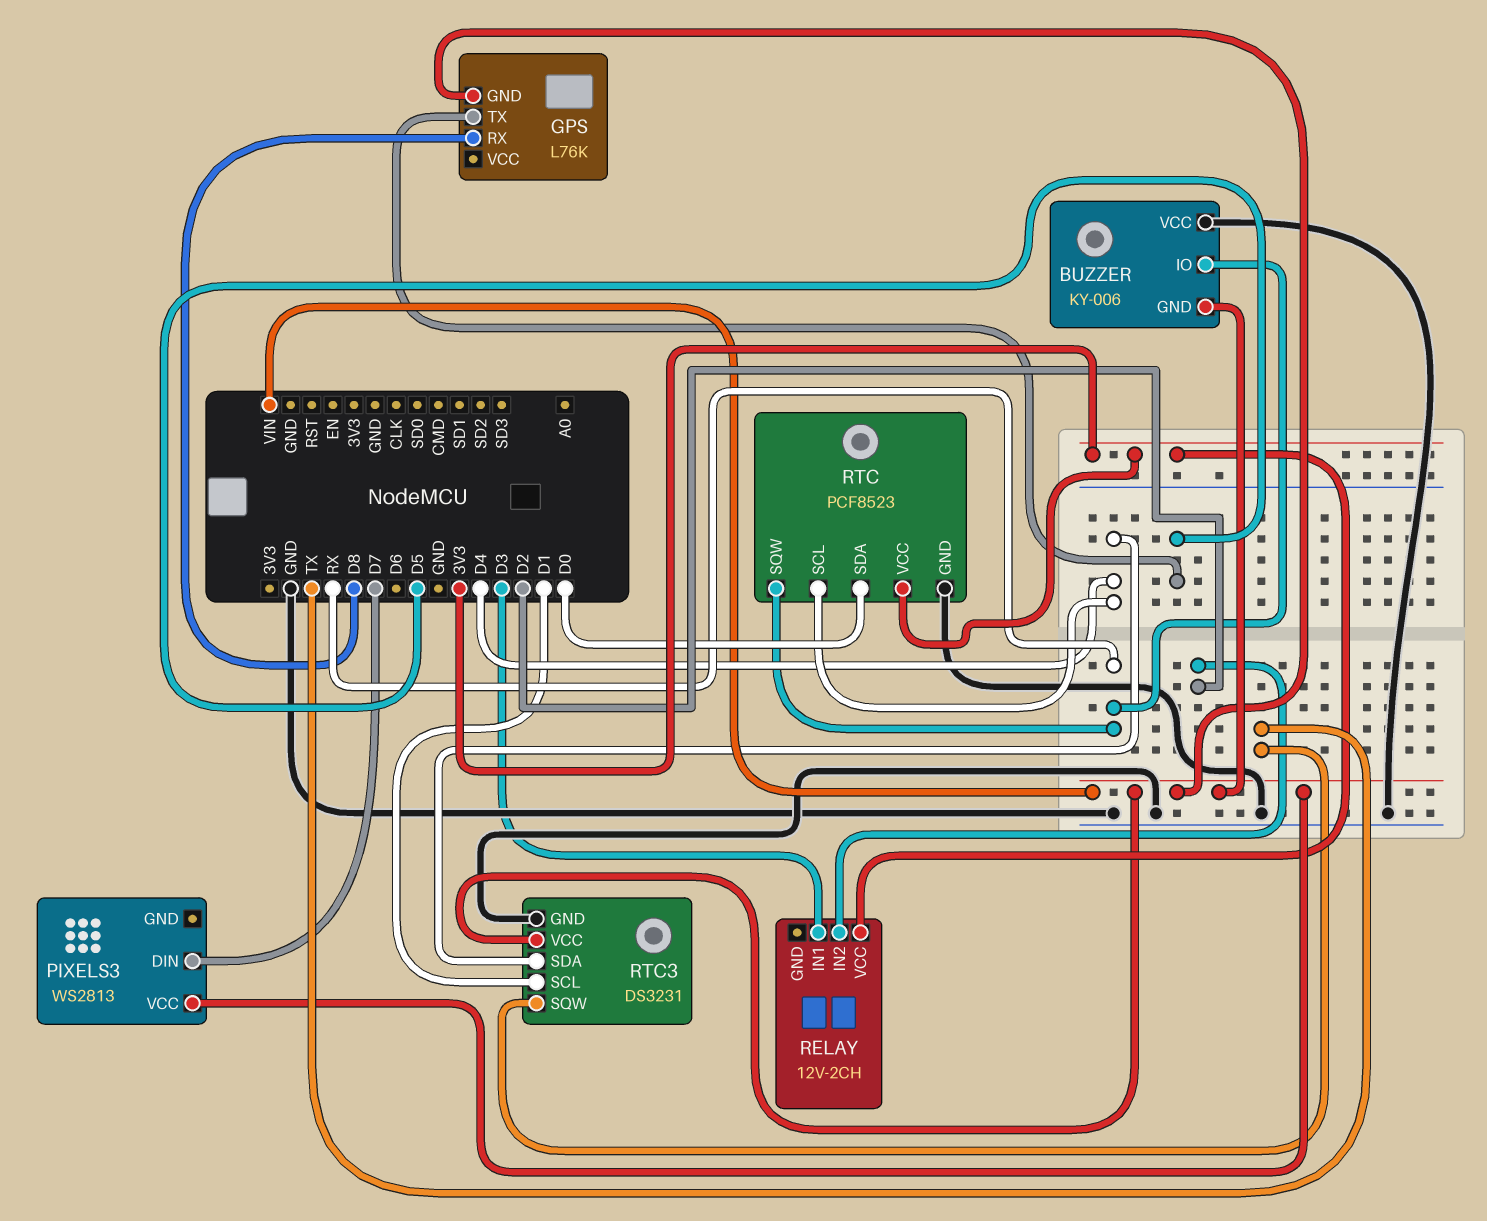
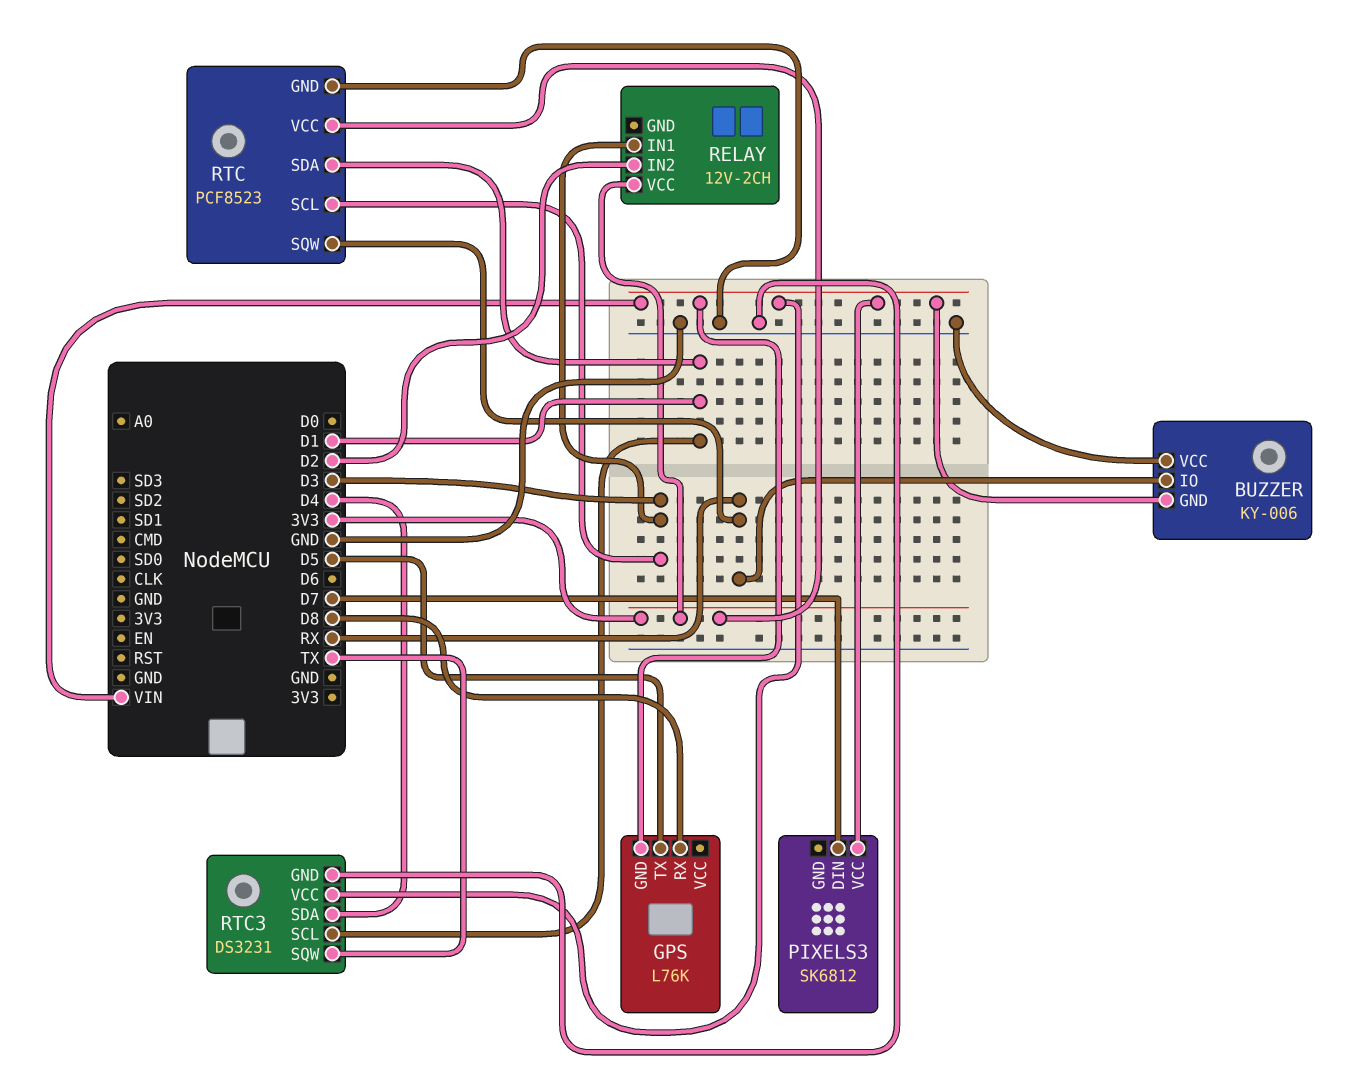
PIXELS3: WS2813 -> SK6812
RTC pin SCL: D4 -> D3
RTC pin SDA: D0 -> D1

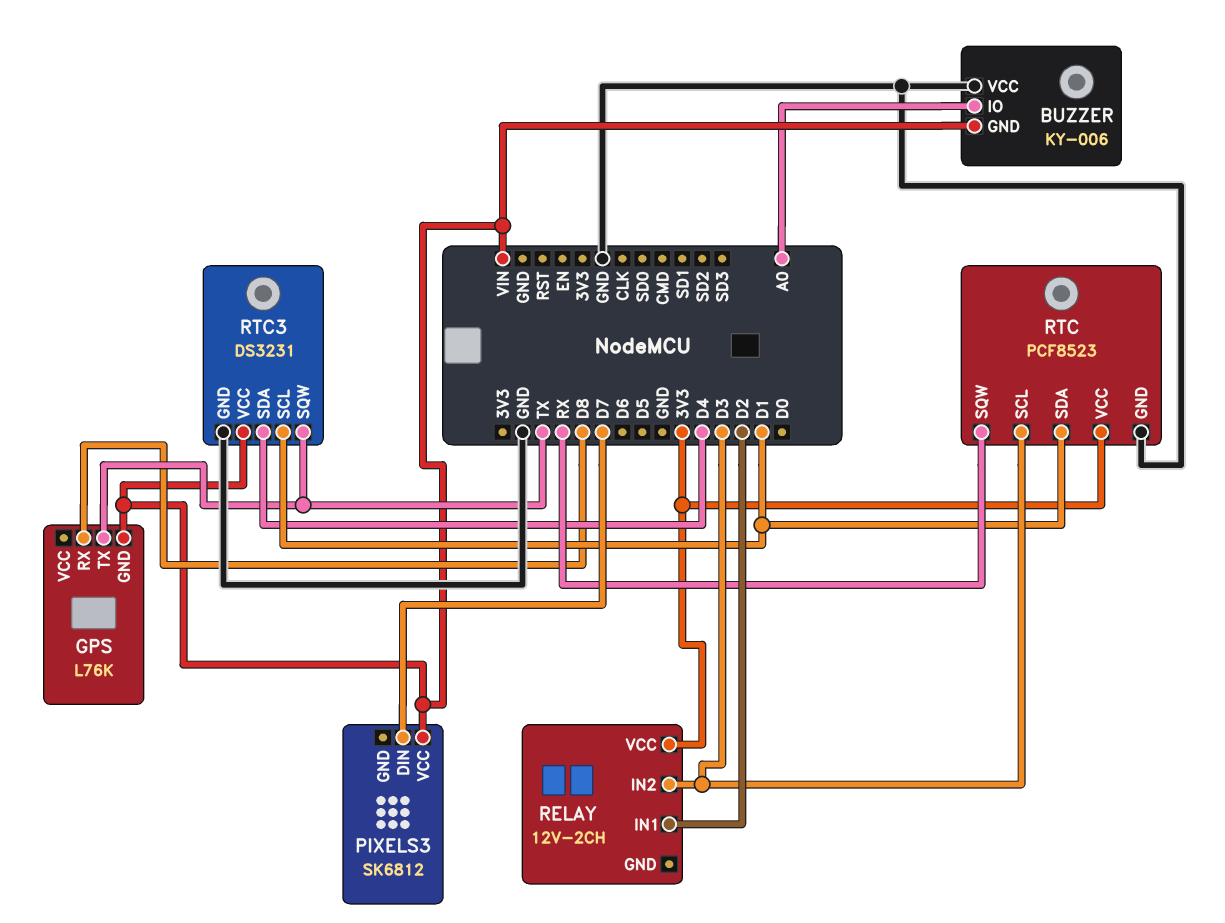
BUZZER pin IO: RX -> A0
GPS pin TX: D5 -> TX
RELAY pin IN1: D3 -> D2
RELAY pin IN2: D2 -> D3

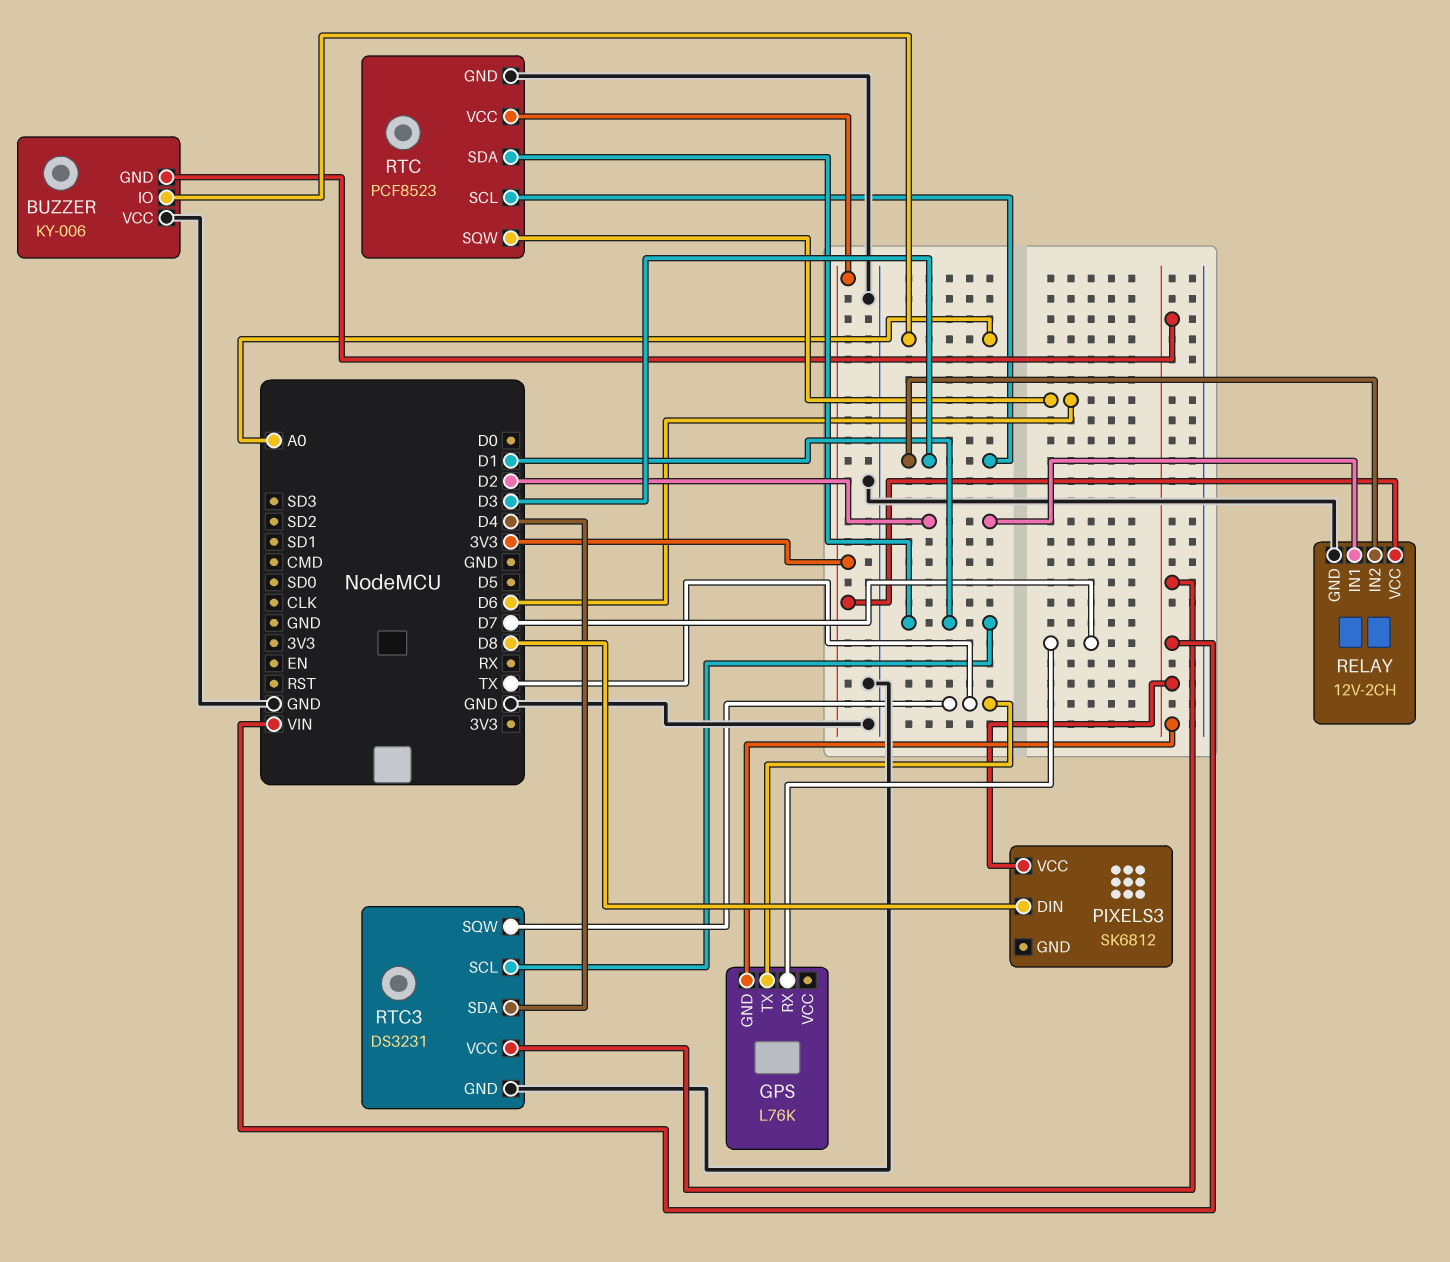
GPS pin RX: D8 -> D7
PIXELS3 pin DIN: D7 -> D8
RELAY pin GND: none -> GND
RTC pin SQW: RX -> D6

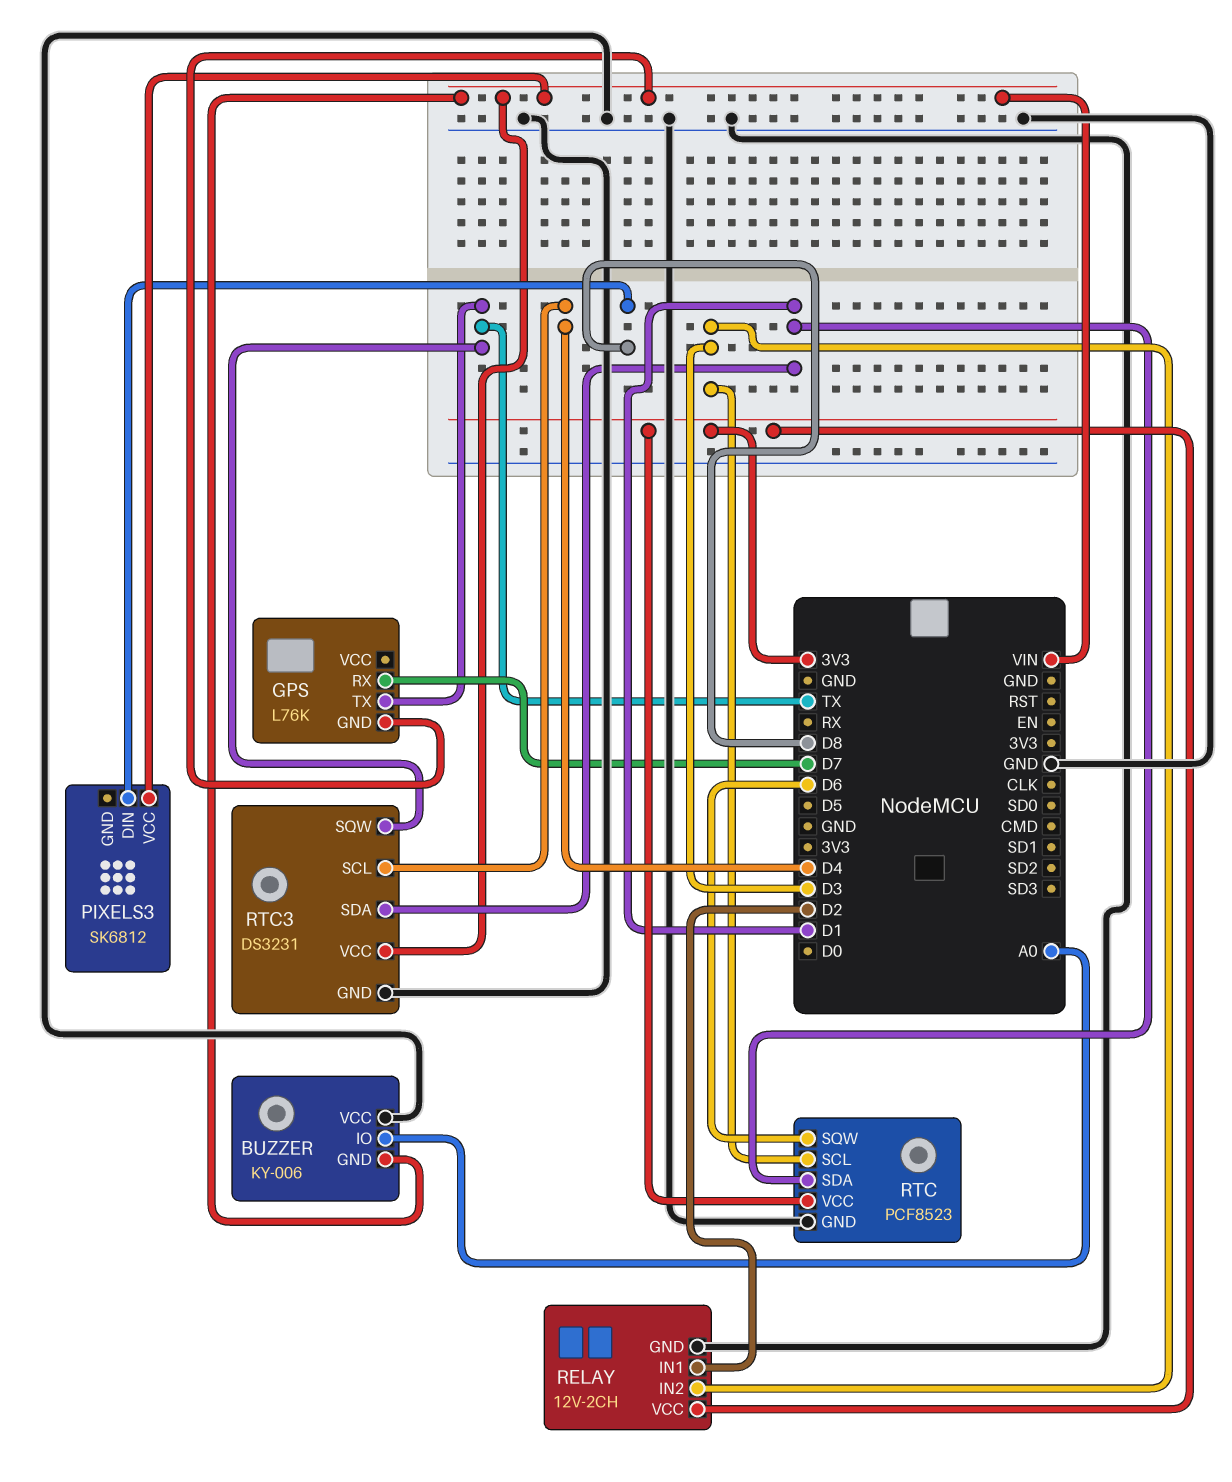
RTC3 pin SCL: D1 -> D4
RTC3 pin SDA: D4 -> D1

